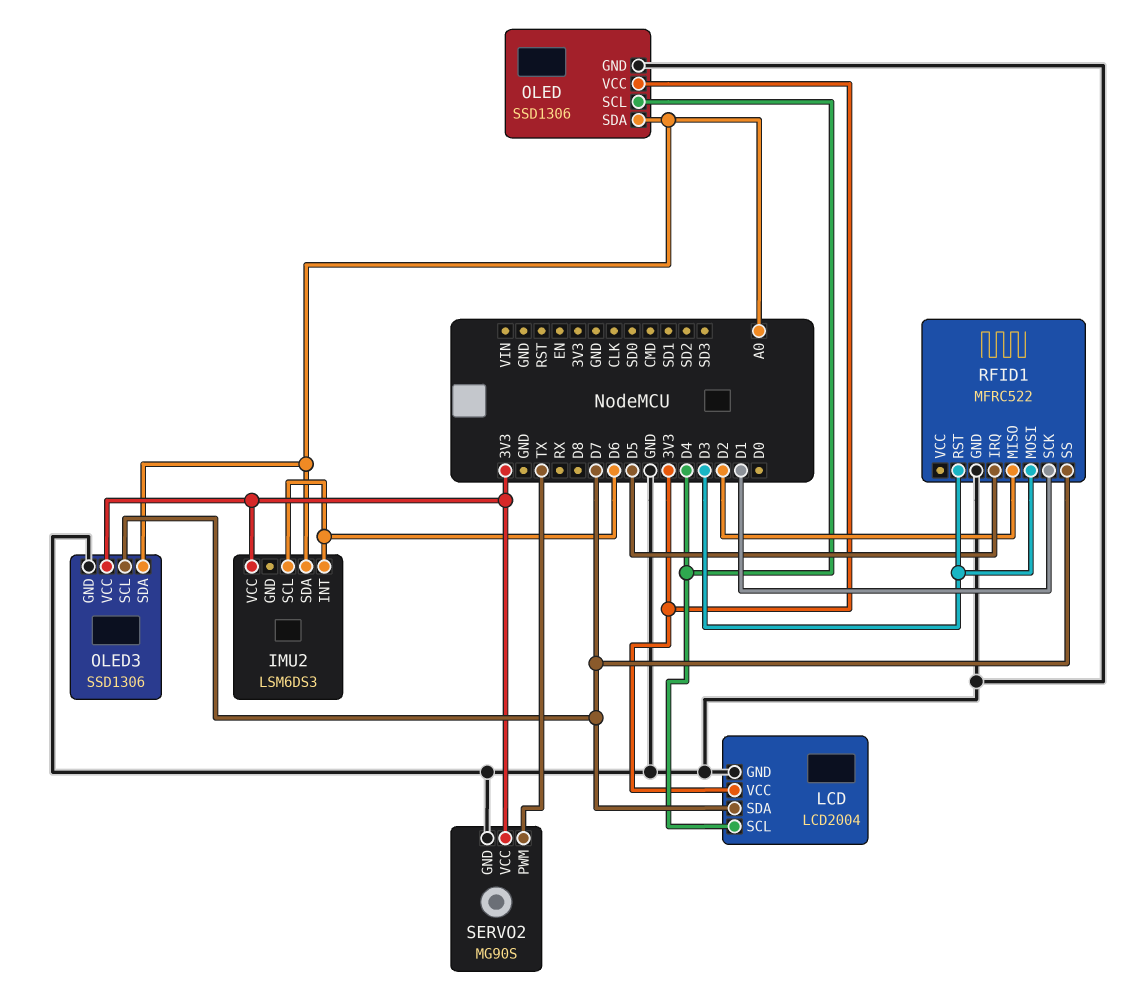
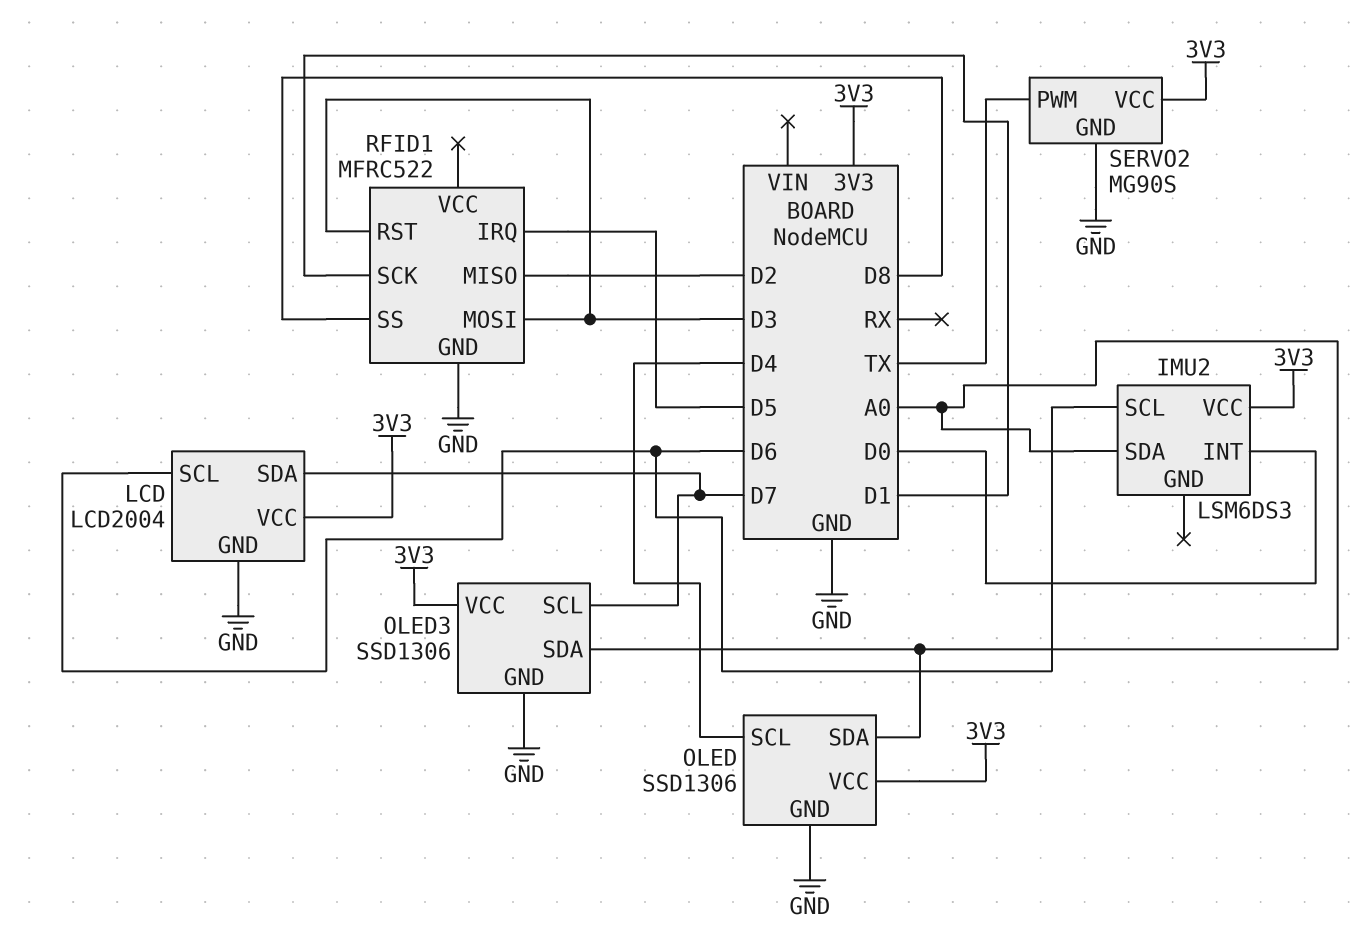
IMU2 pin INT: D6 -> D0
LCD pin SCL: D4 -> D6
RFID1 pin SS: D7 -> D8

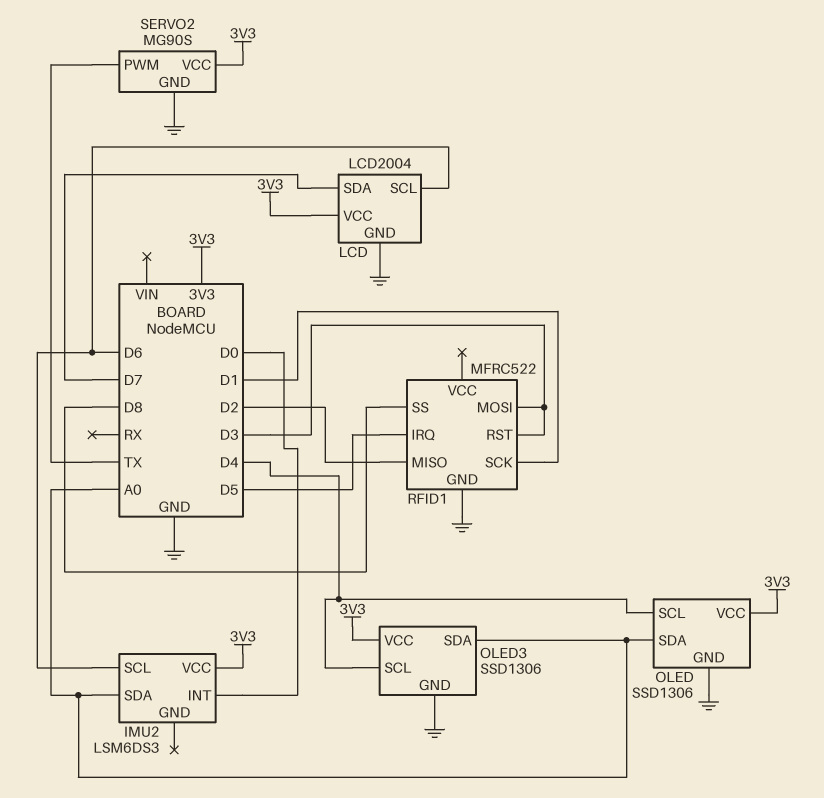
OLED3 pin SCL: D7 -> D4

